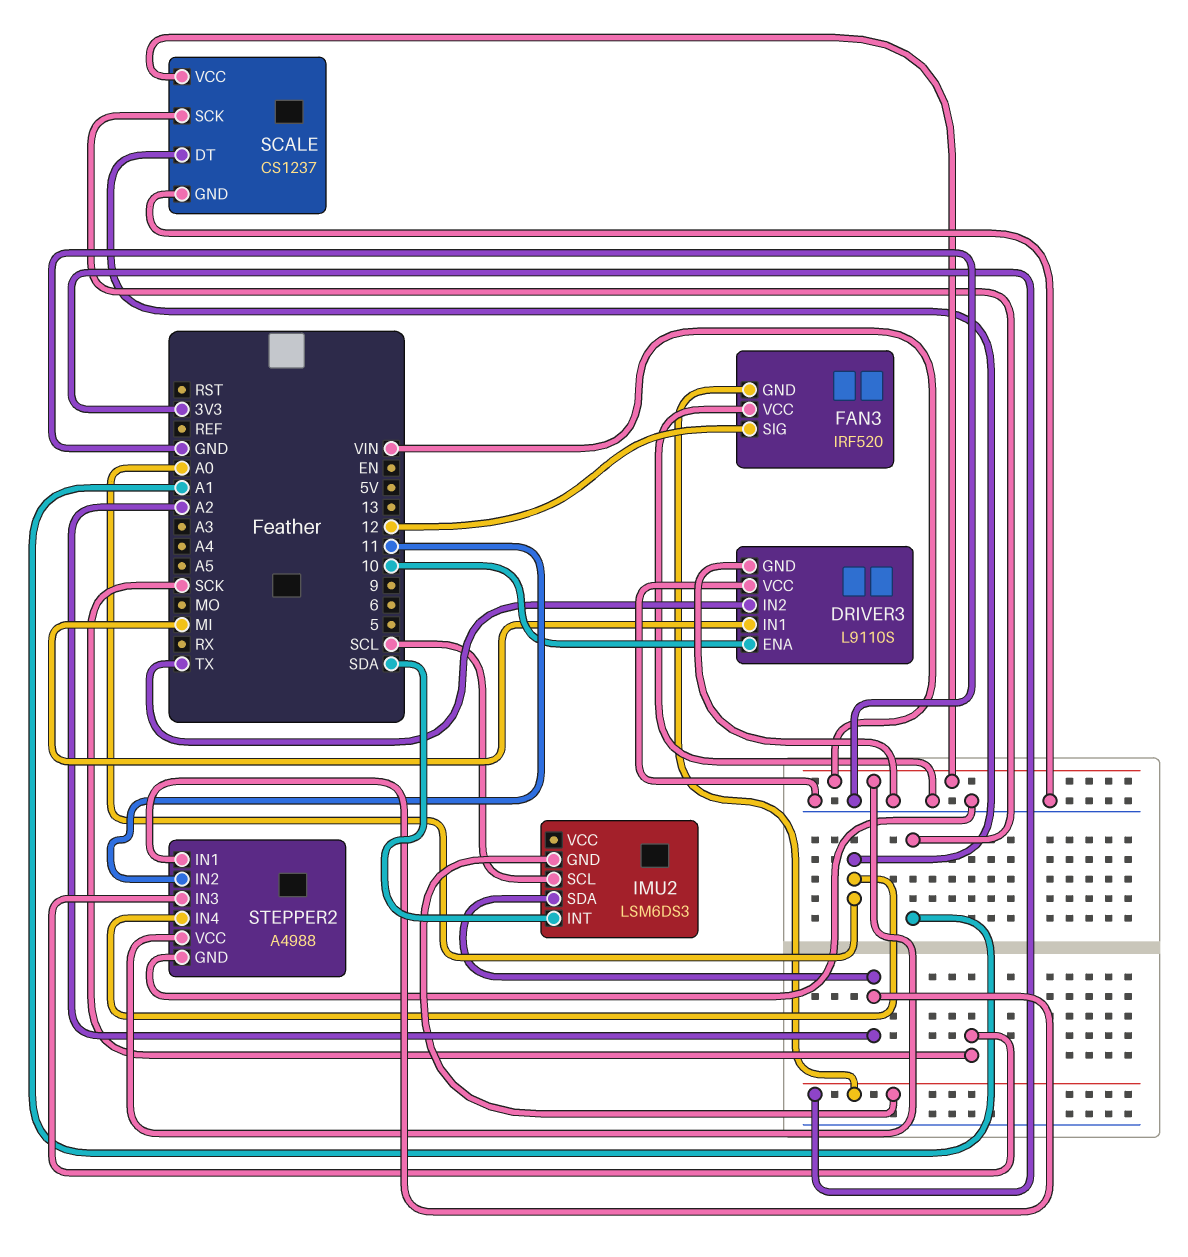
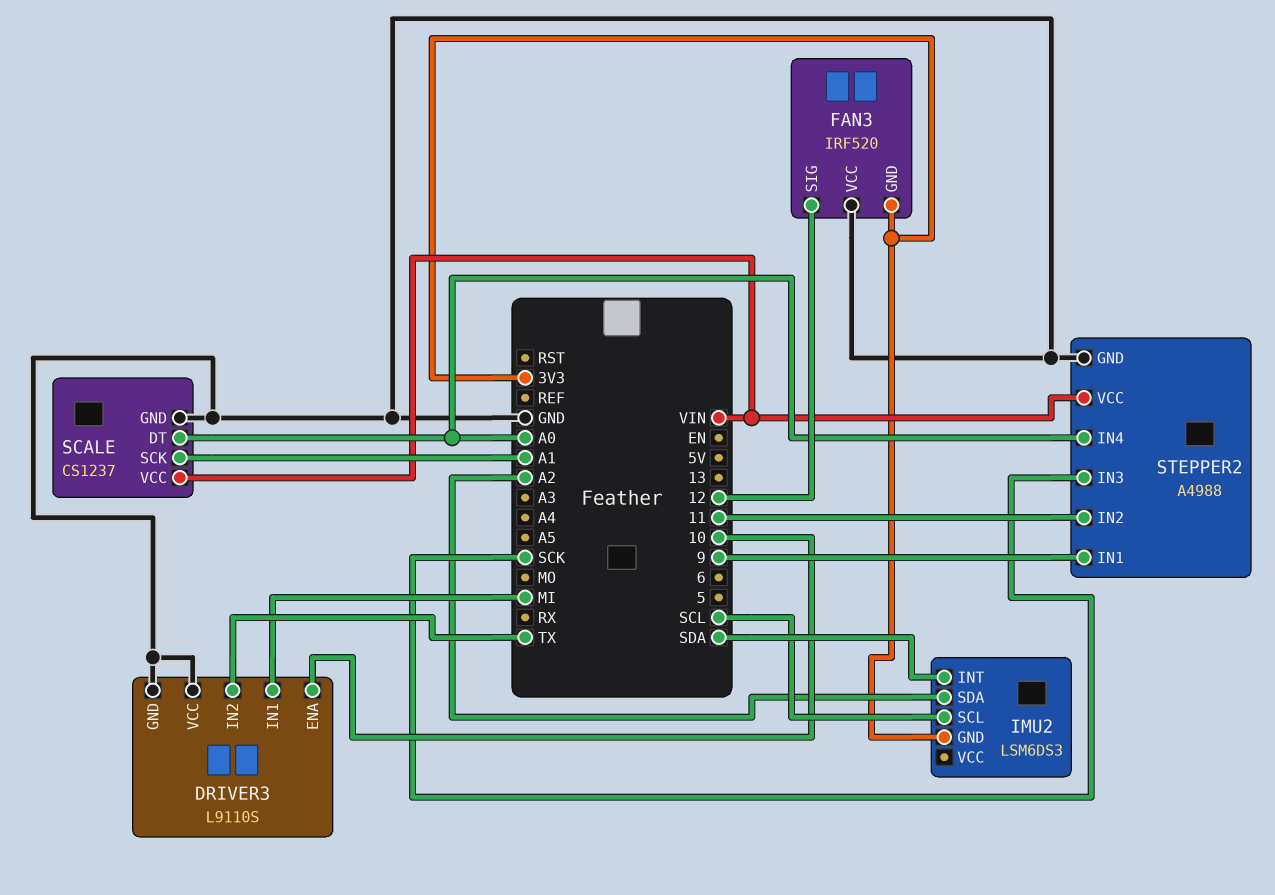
STEPPER2 pin IN1: A2 -> 9

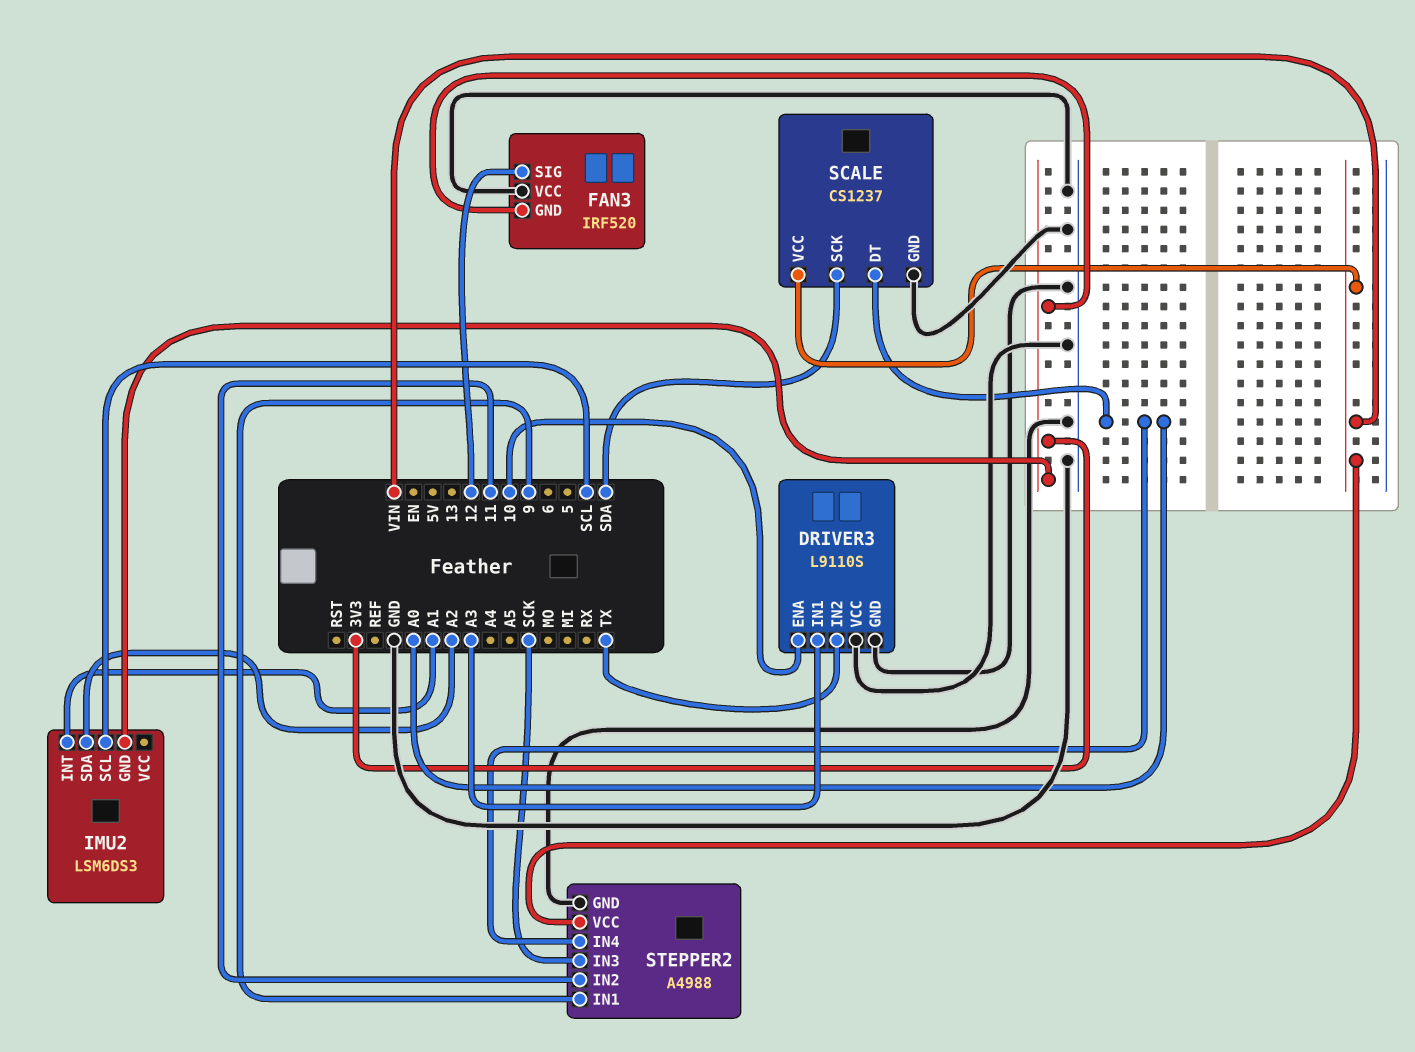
DRIVER3 pin IN1: MI -> A3
IMU2 pin INT: SDA -> A1
SCALE pin SCK: A1 -> SDA

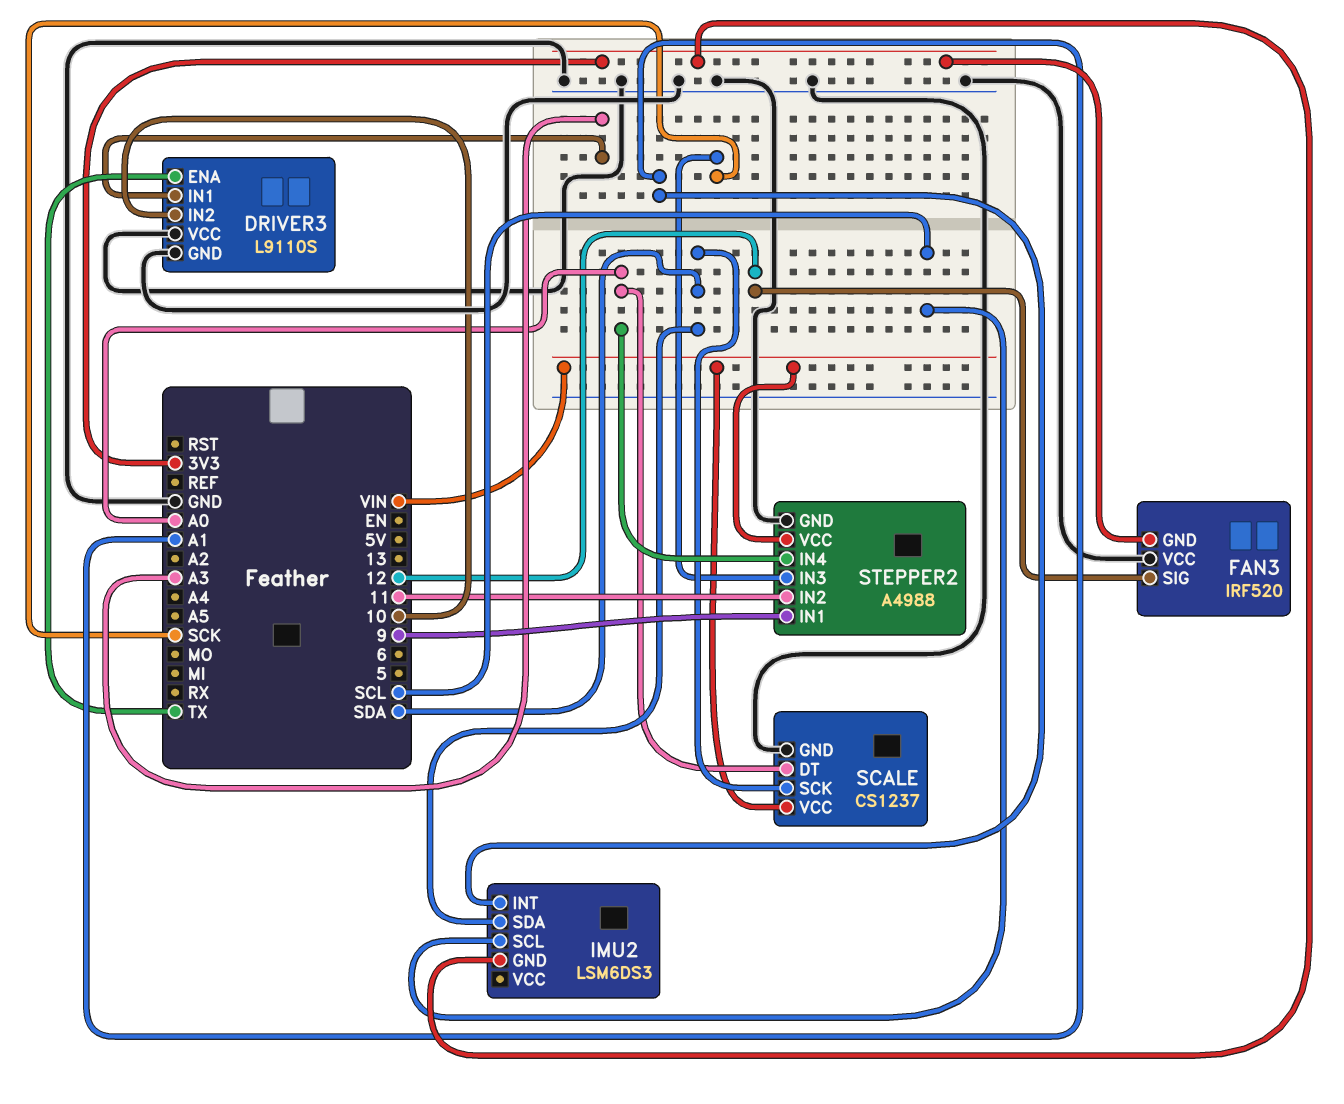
DRIVER3 pin ENA: 10 -> TX
DRIVER3 pin IN2: TX -> 10
IMU2 pin SDA: A2 -> SDA

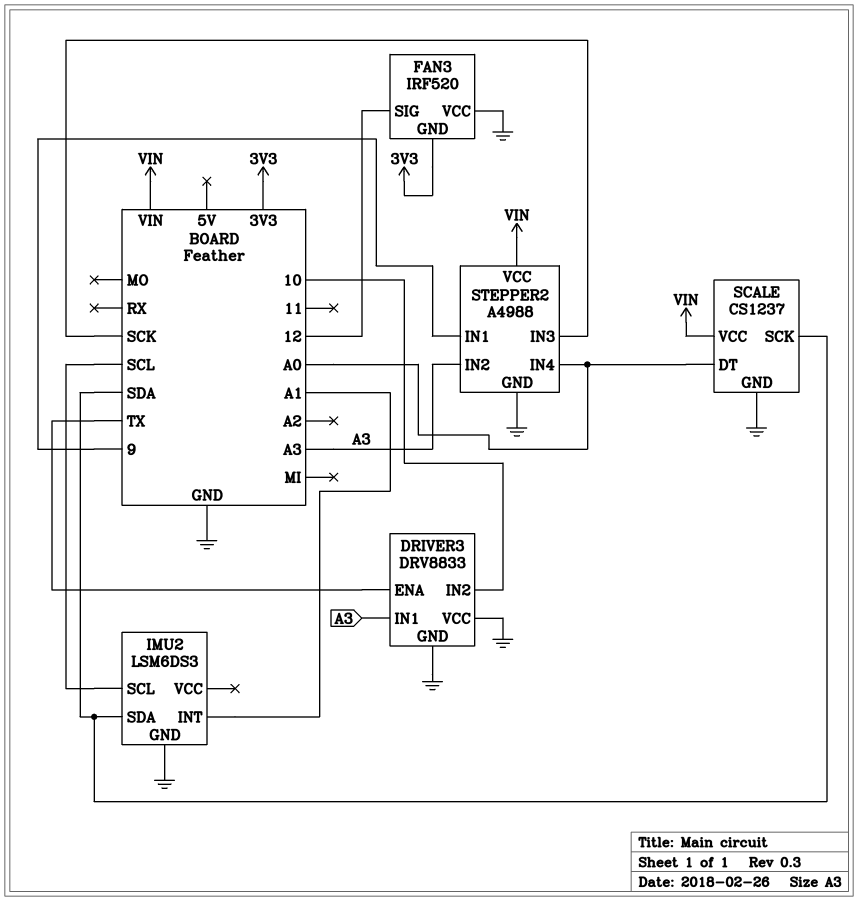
DRIVER3: L9110S -> DRV8833
IMU2 pin GND: 3V3 -> GND
STEPPER2 pin IN2: 11 -> A3

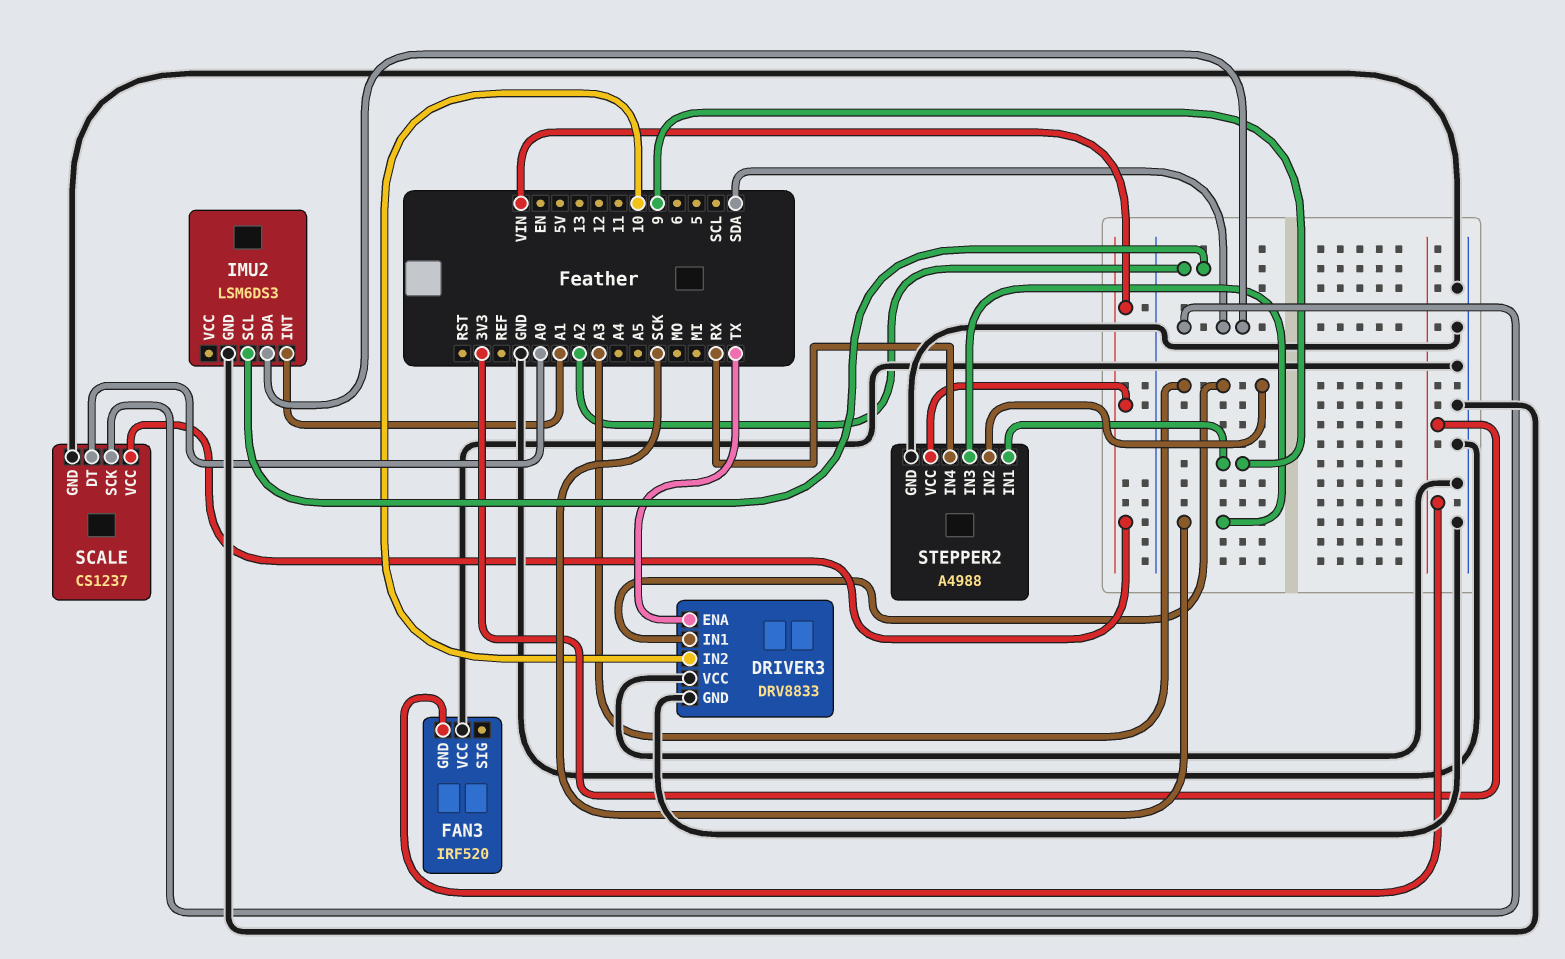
FAN3 pin SIG: 12 -> none
IMU2 pin SCL: SCL -> A2
STEPPER2 pin IN4: A0 -> RX

